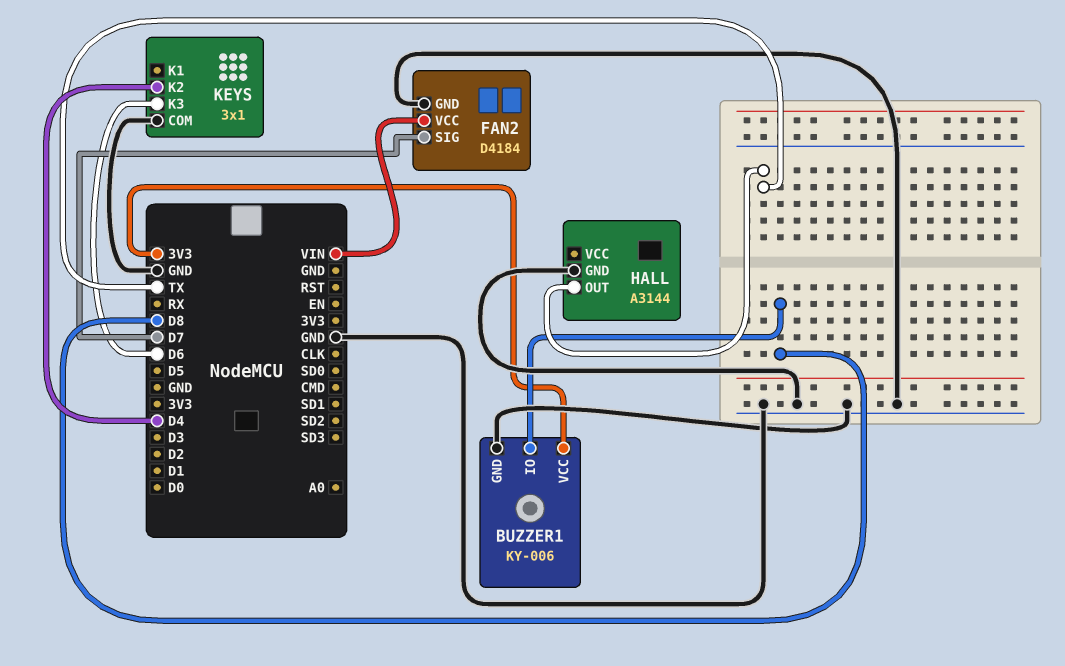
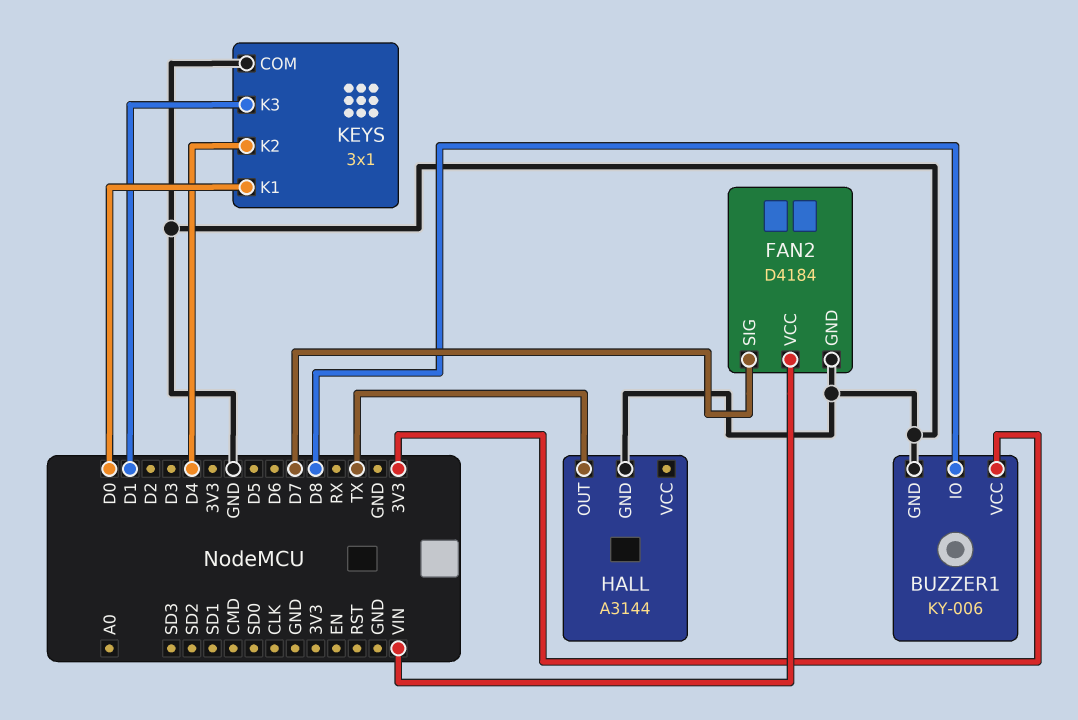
KEYS pin K1: none -> D0
KEYS pin K3: D6 -> D1

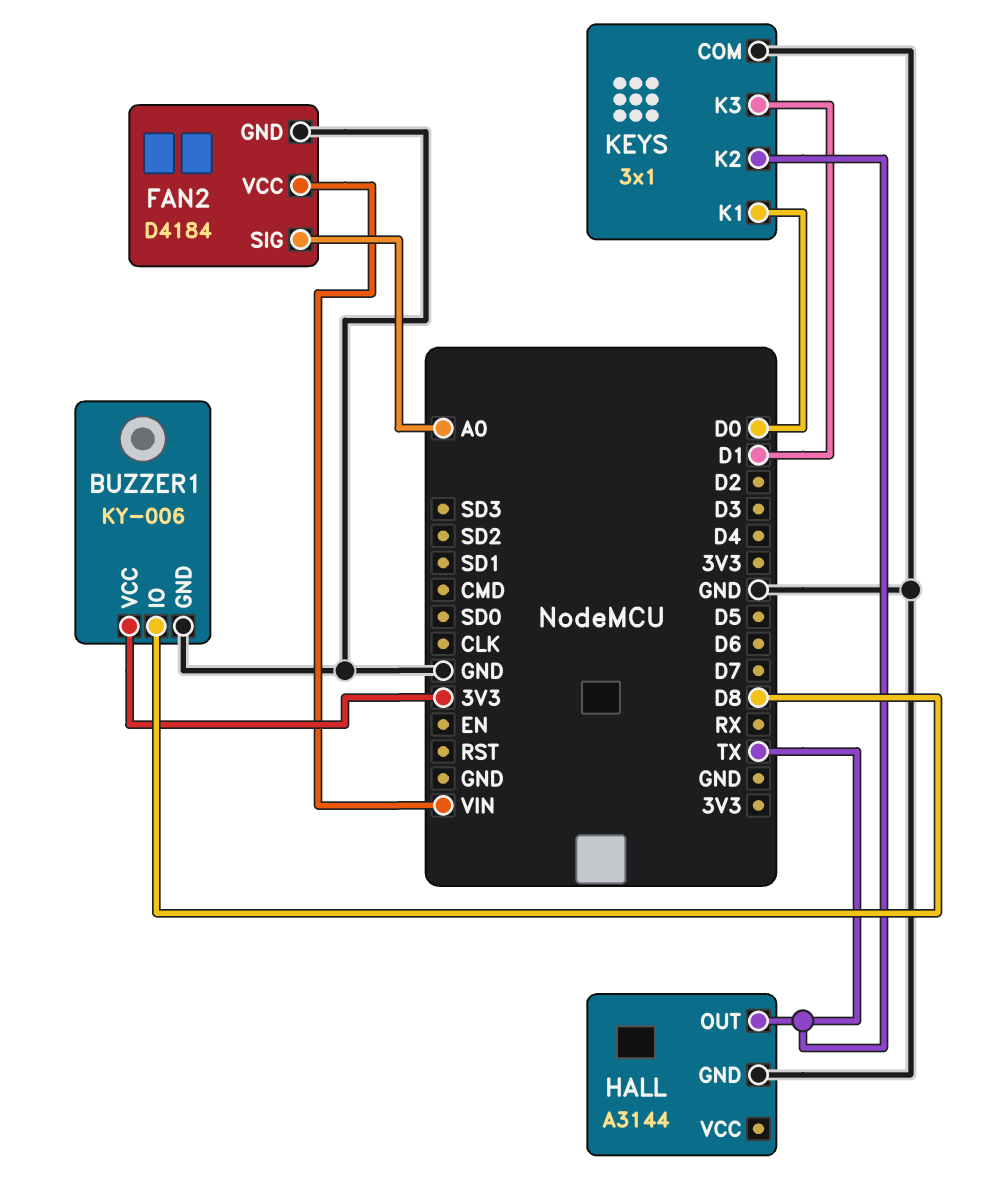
FAN2 pin SIG: D7 -> A0
KEYS pin K2: D4 -> TX

